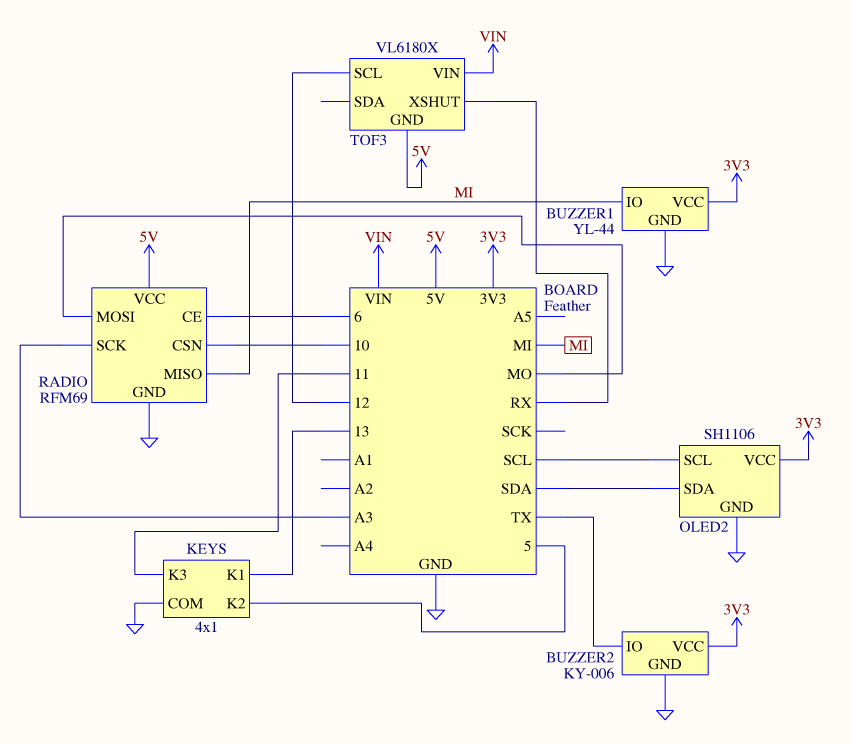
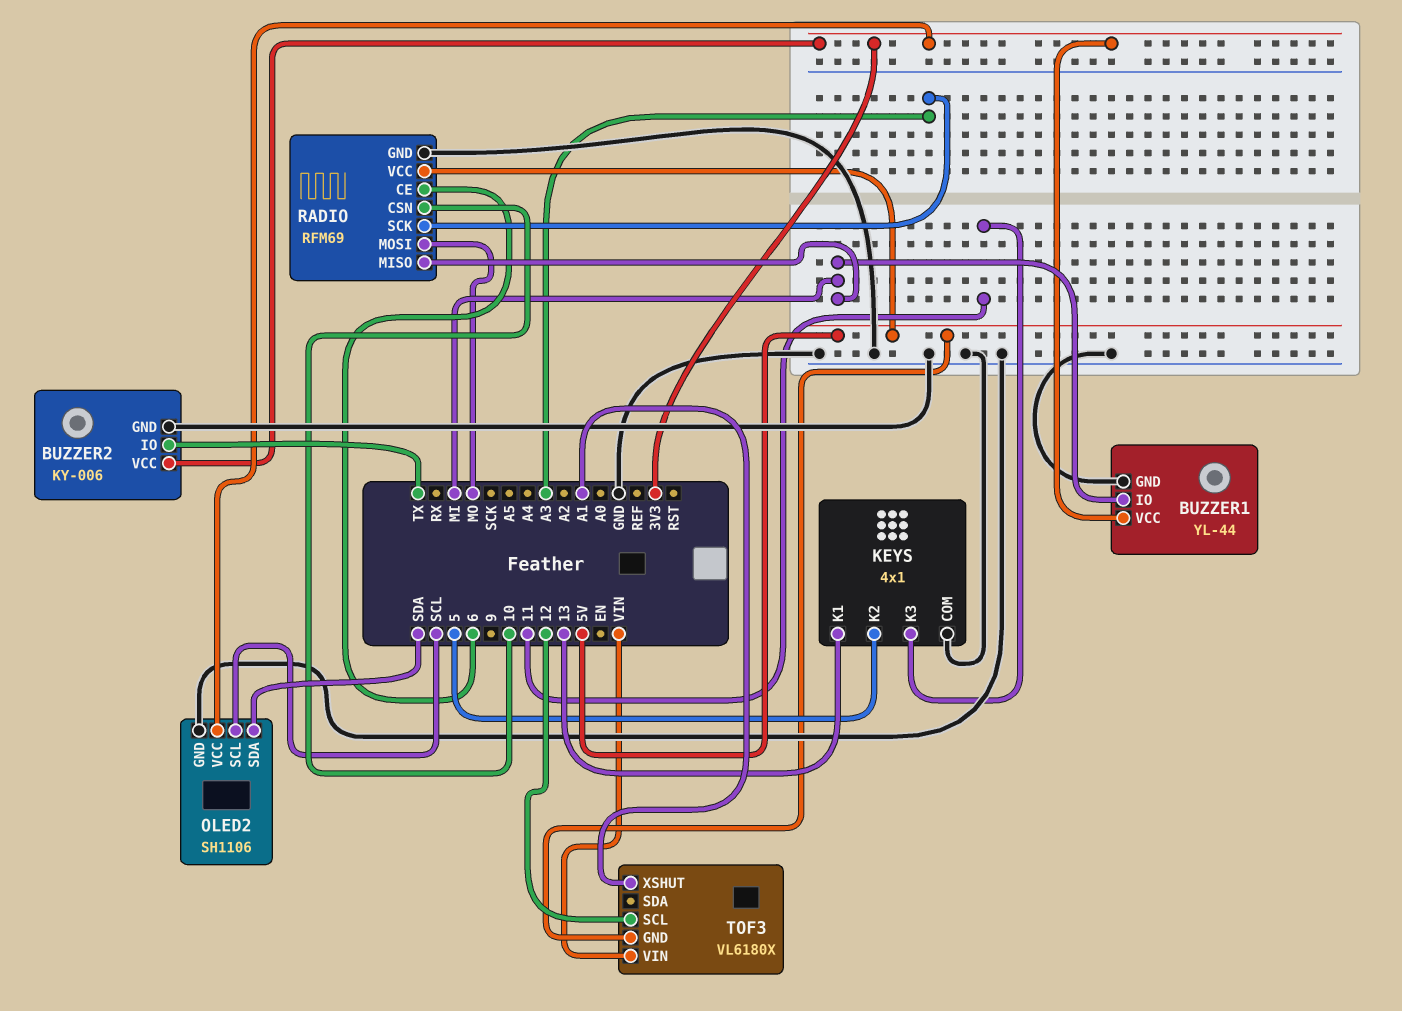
TOF3 pin XSHUT: RX -> A1

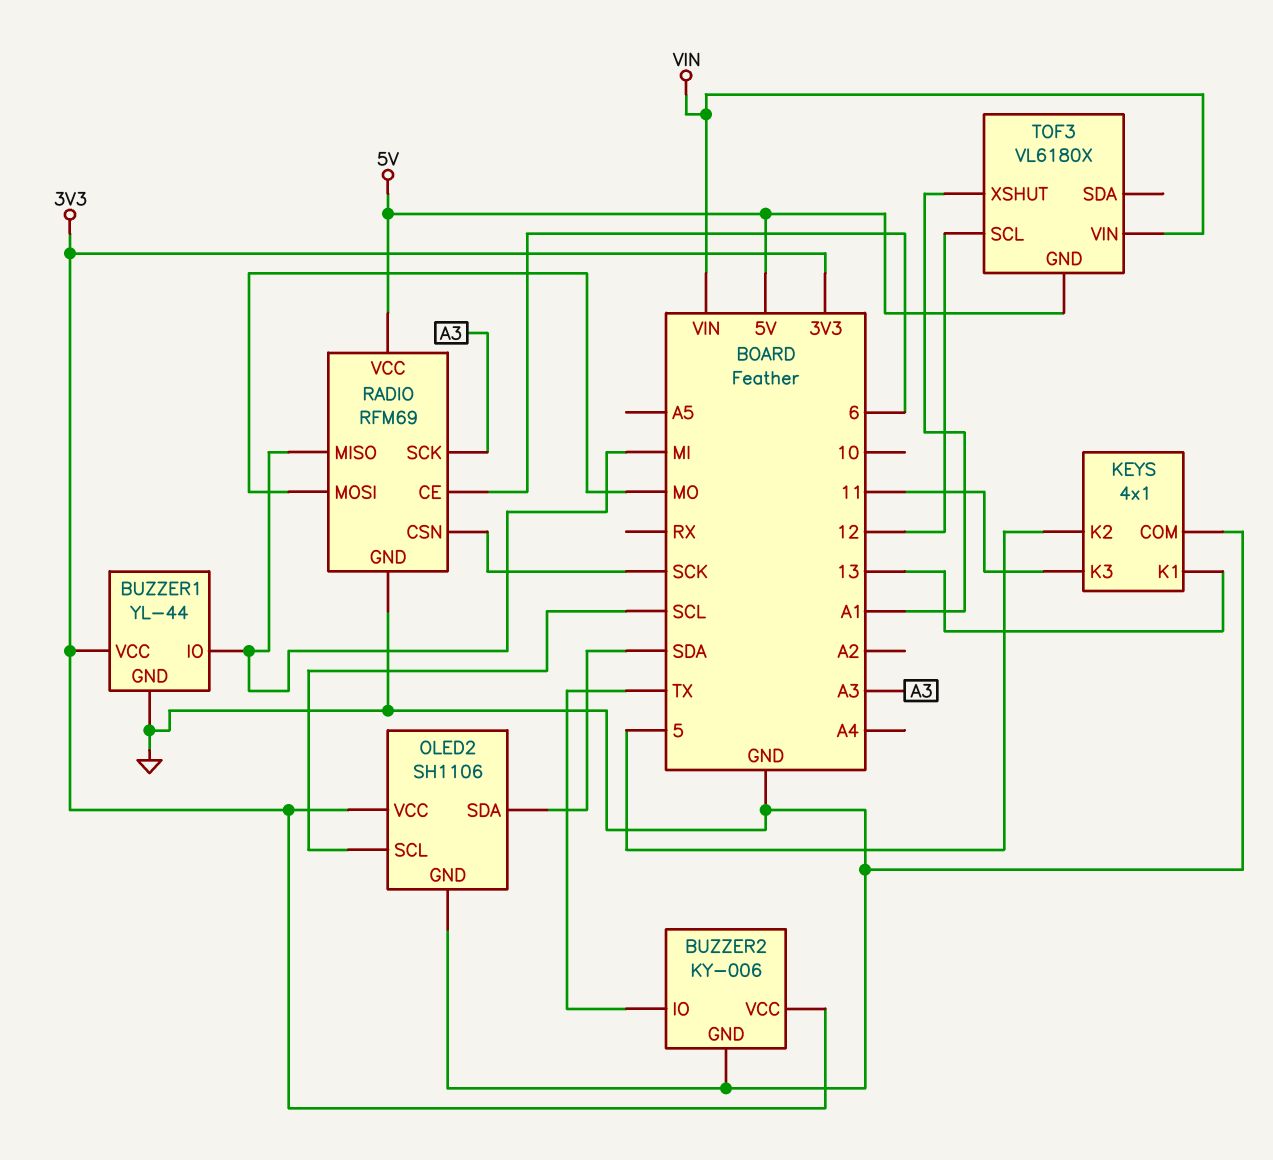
RADIO pin CSN: 10 -> SCK

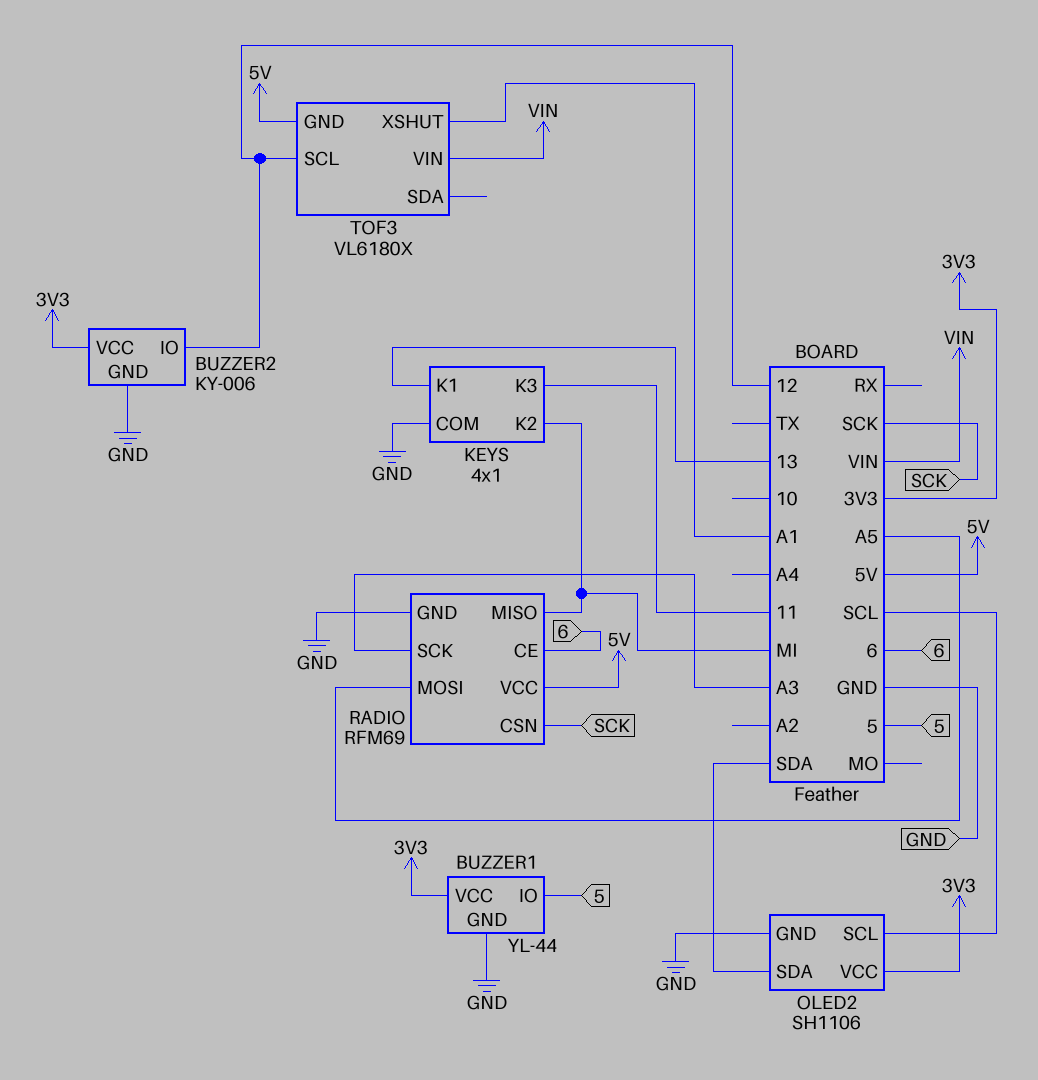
BUZZER1 pin IO: MI -> 5
BUZZER2 pin IO: TX -> 12
KEYS pin K2: 5 -> MI
RADIO pin MOSI: MO -> A5

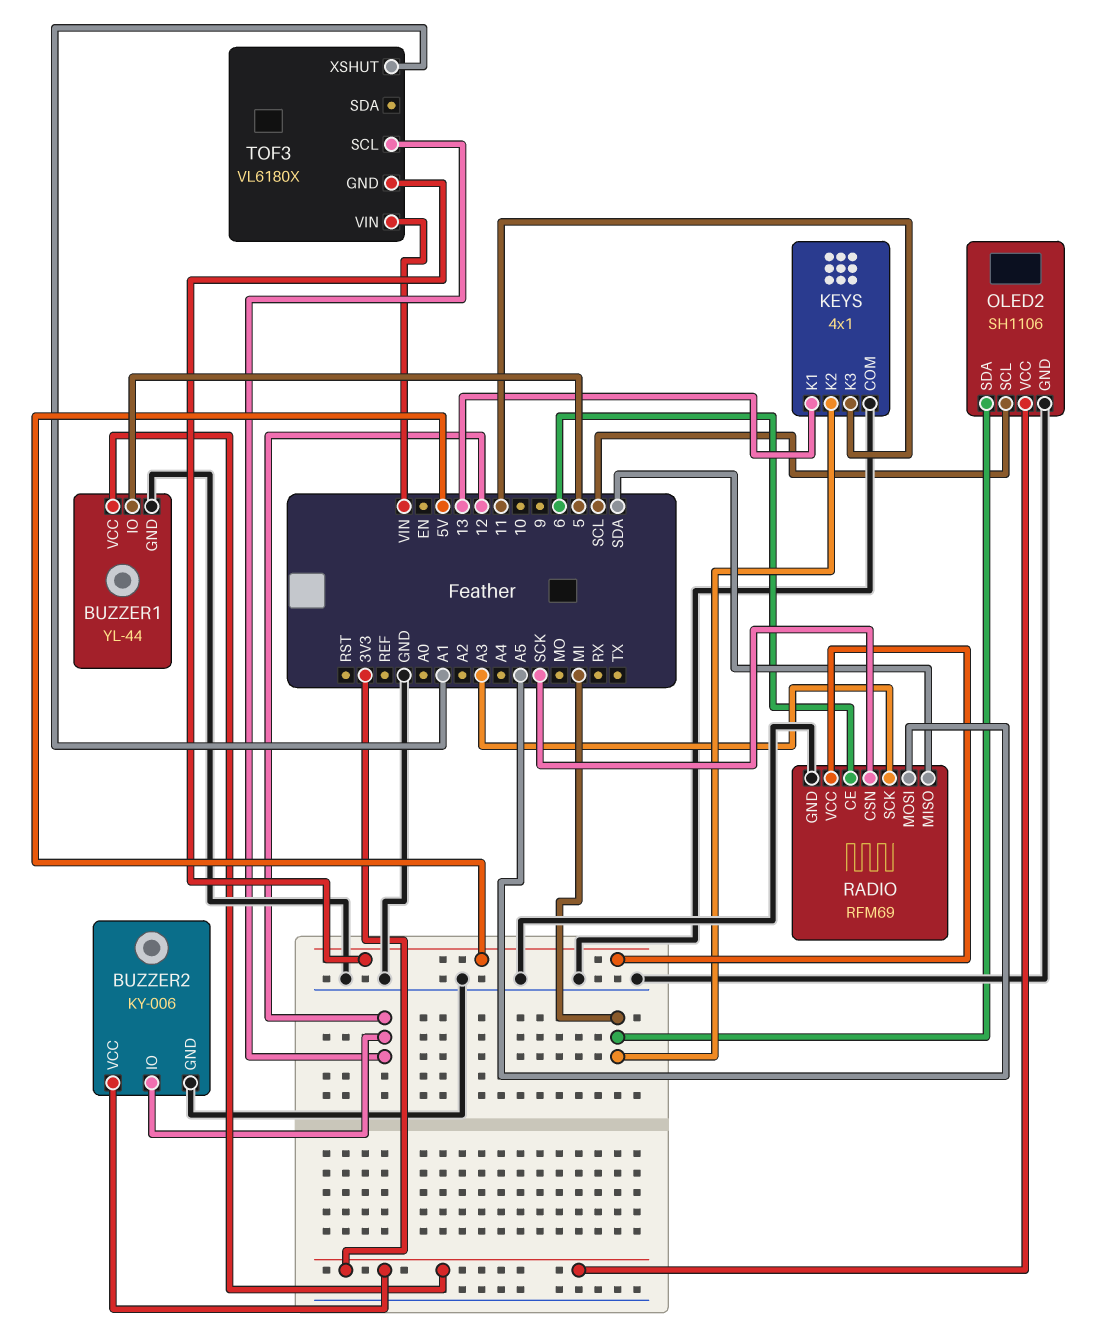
OLED2 pin SDA: SDA -> MI
RADIO pin MISO: MI -> SDA

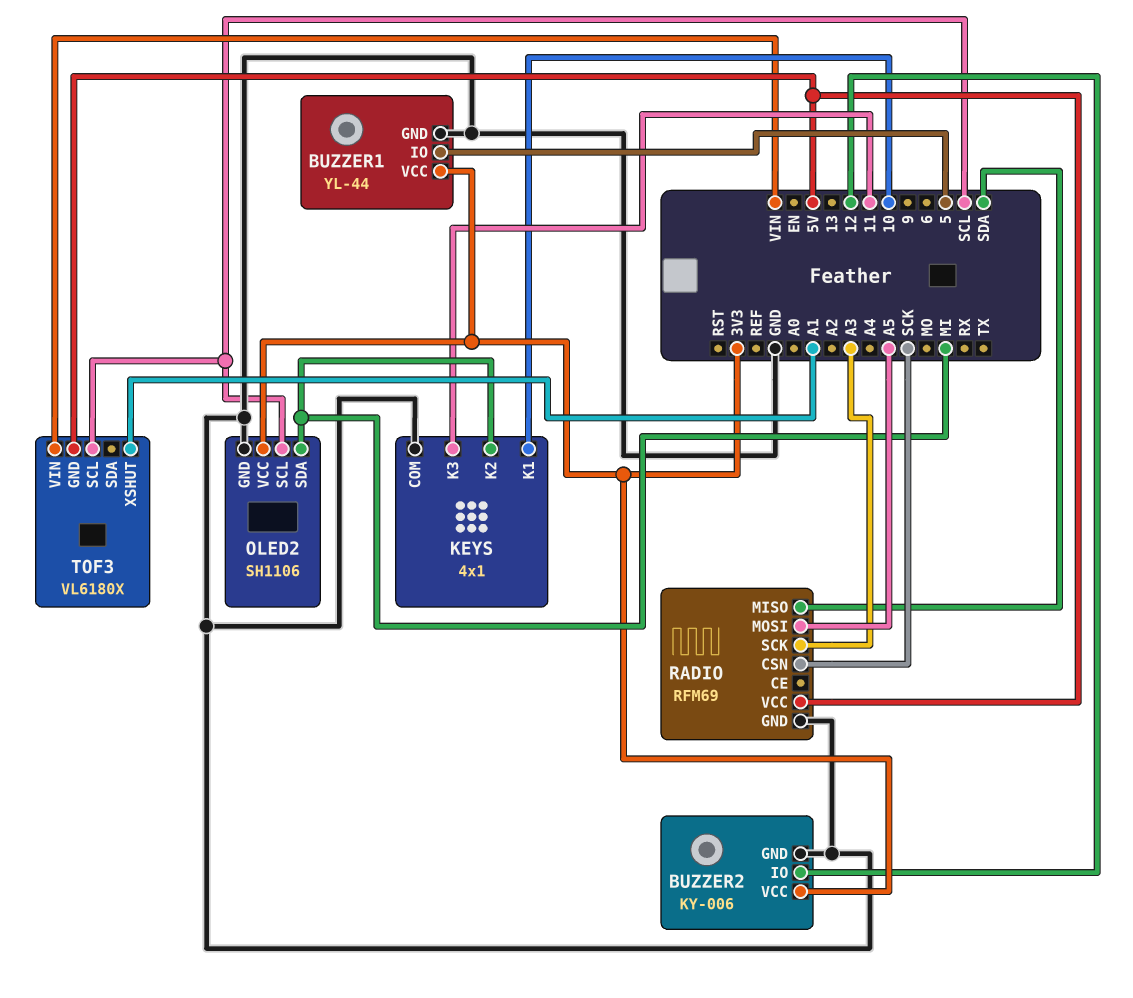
KEYS pin K1: 13 -> 10
RADIO pin CE: 6 -> none
TOF3 pin SCL: 12 -> SCL

